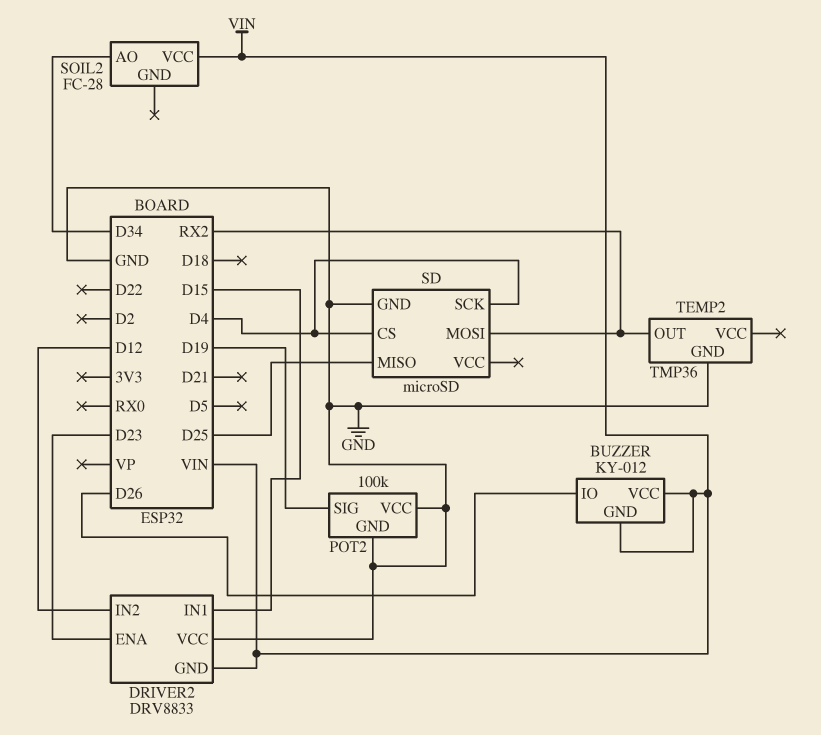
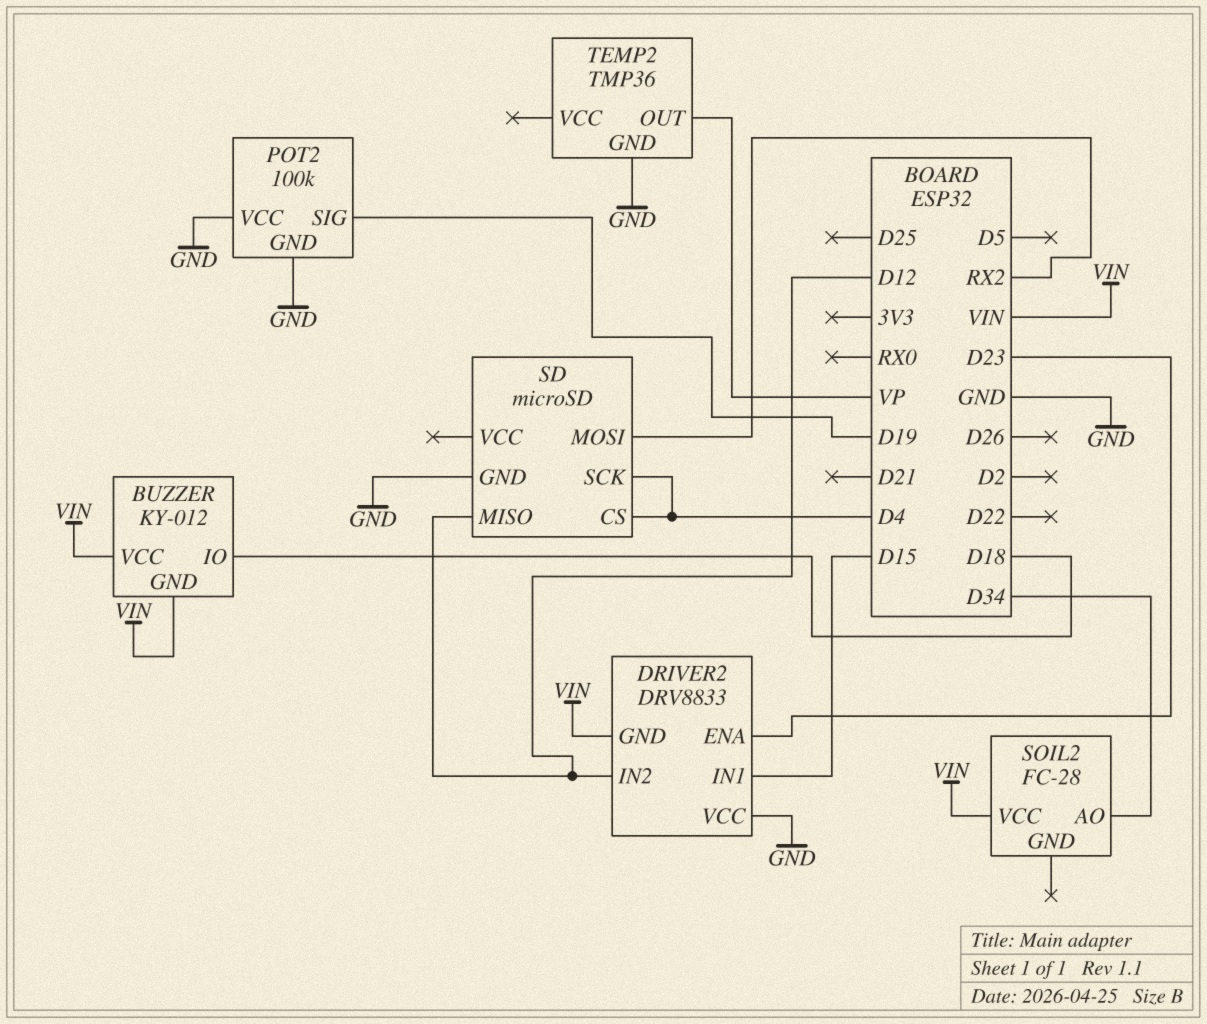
BUZZER pin IO: D26 -> D18
SD pin MISO: D25 -> D12
TEMP2 pin OUT: RX2 -> VP

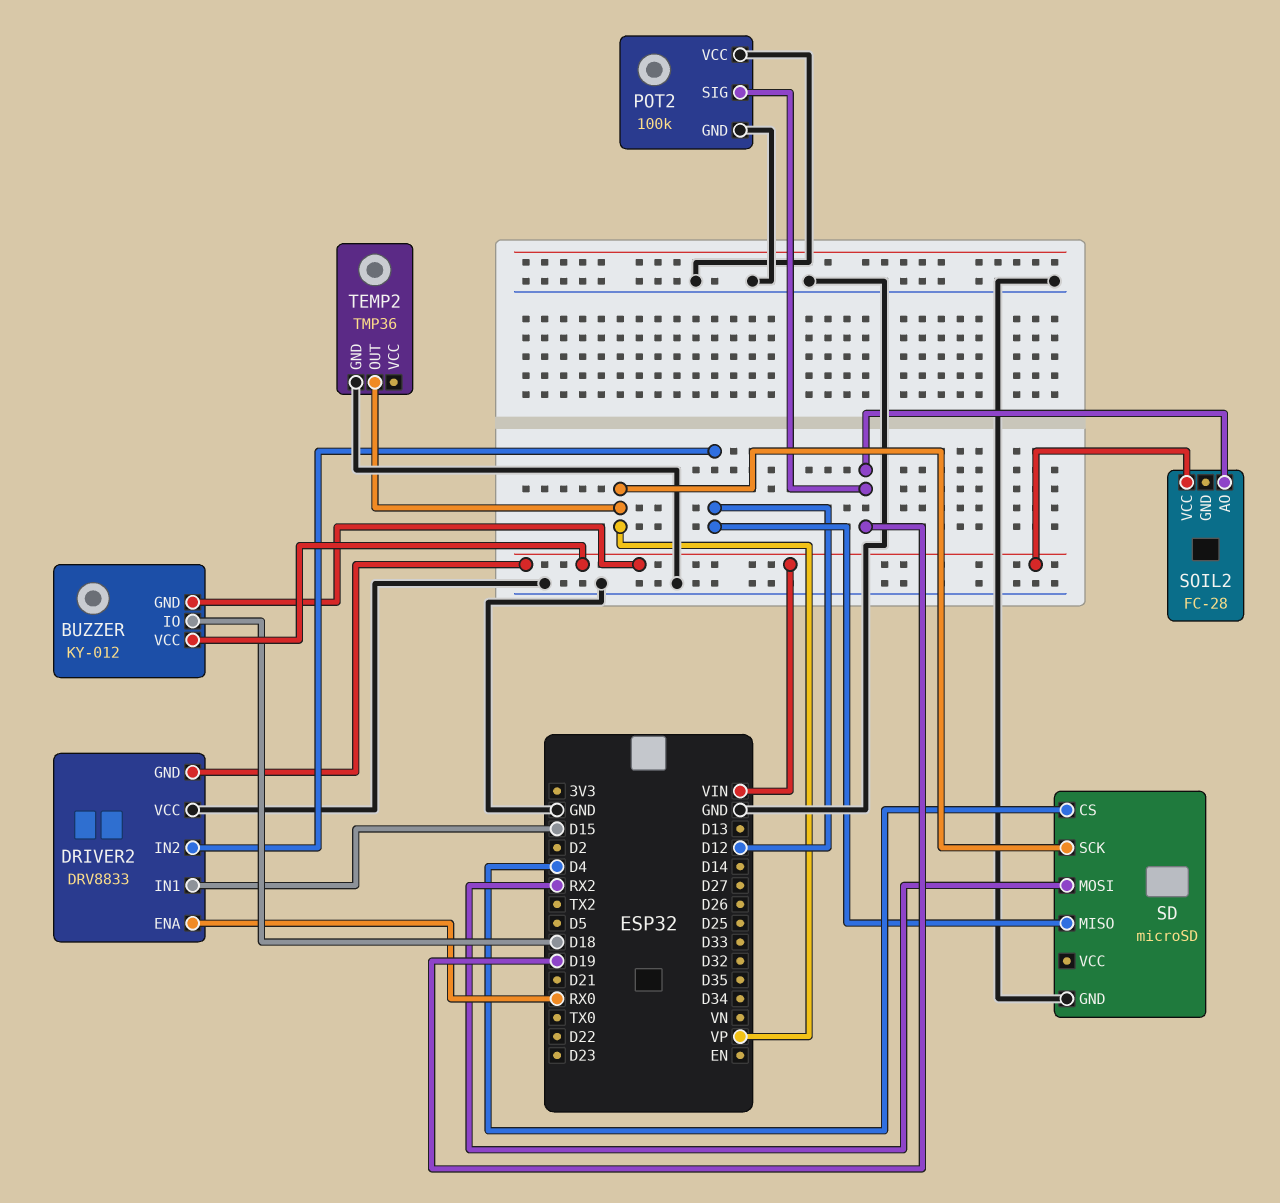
DRIVER2 pin ENA: D23 -> RX0
SD pin SCK: D4 -> VP
SOIL2 pin AO: D34 -> D19

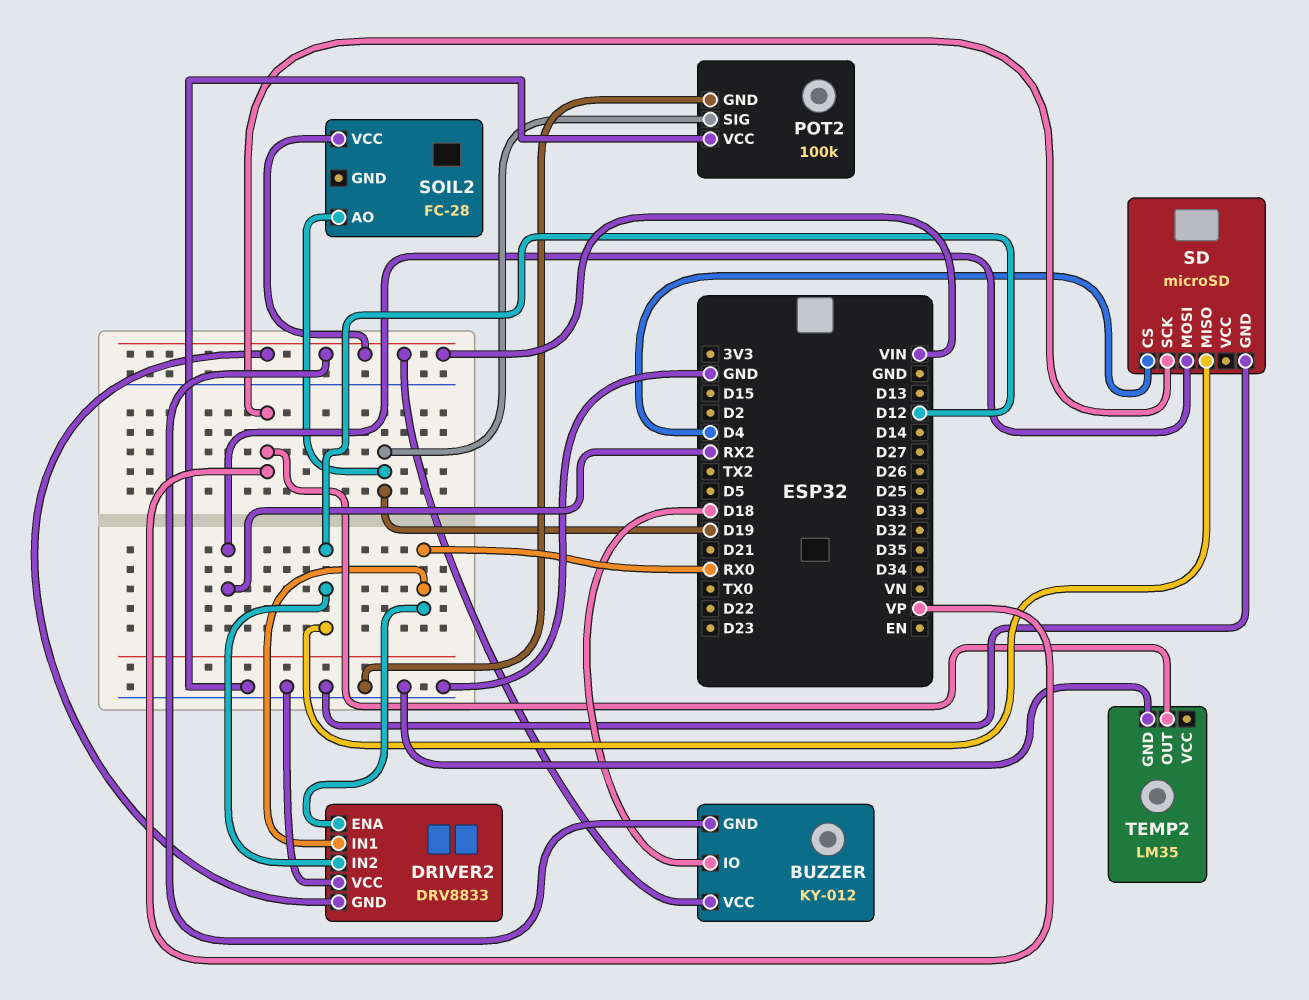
DRIVER2 pin IN1: D15 -> RX0
TEMP2: TMP36 -> LM35

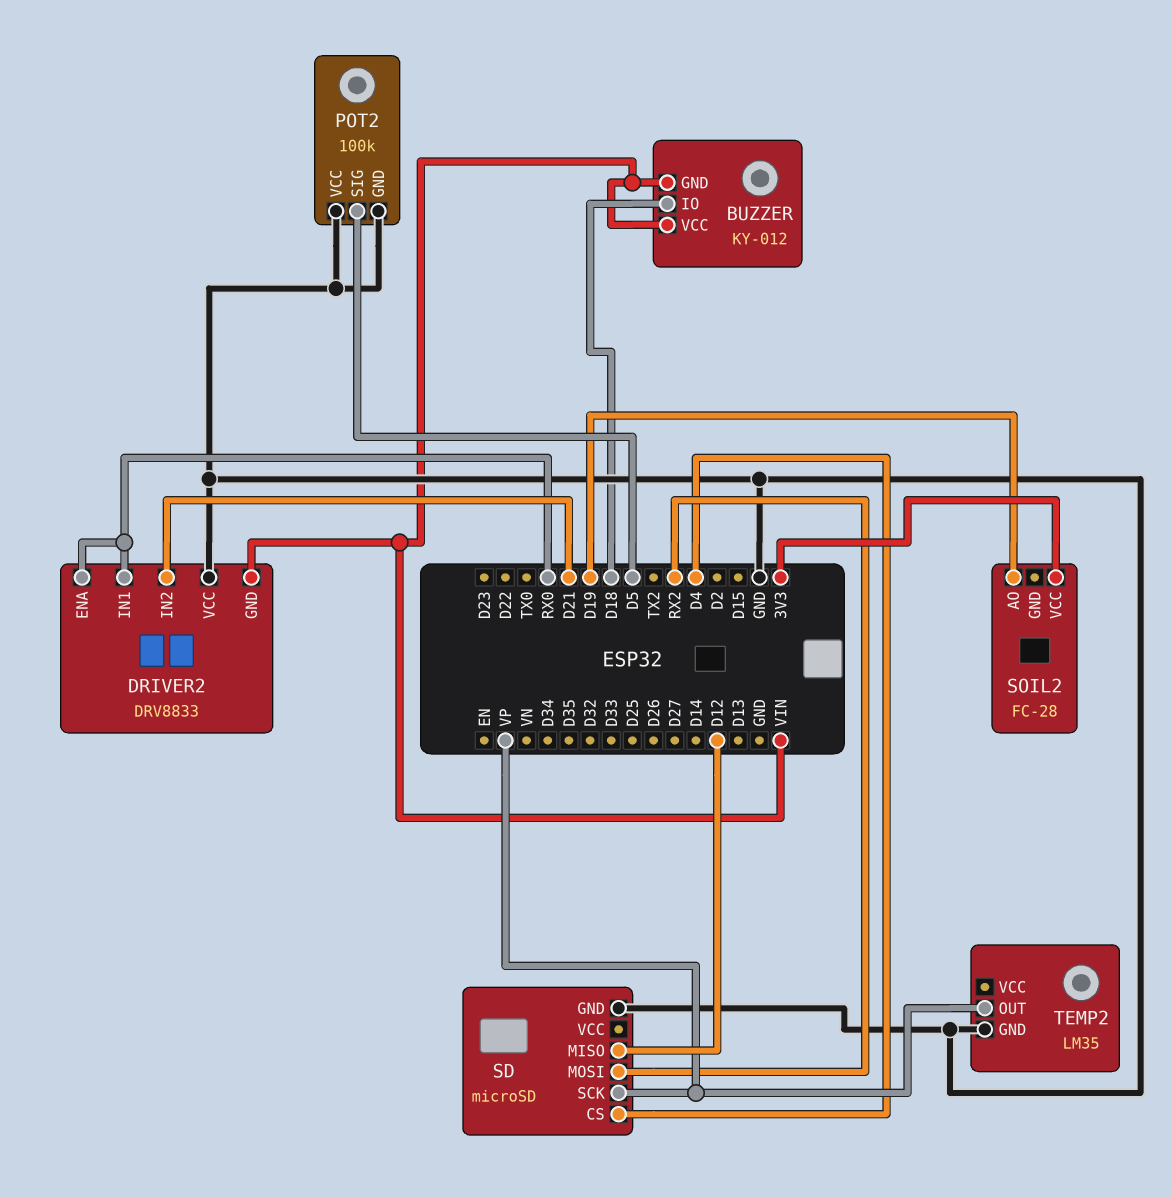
DRIVER2 pin IN2: D12 -> D21
POT2 pin SIG: D19 -> D5
SOIL2 pin VCC: VIN -> 3V3

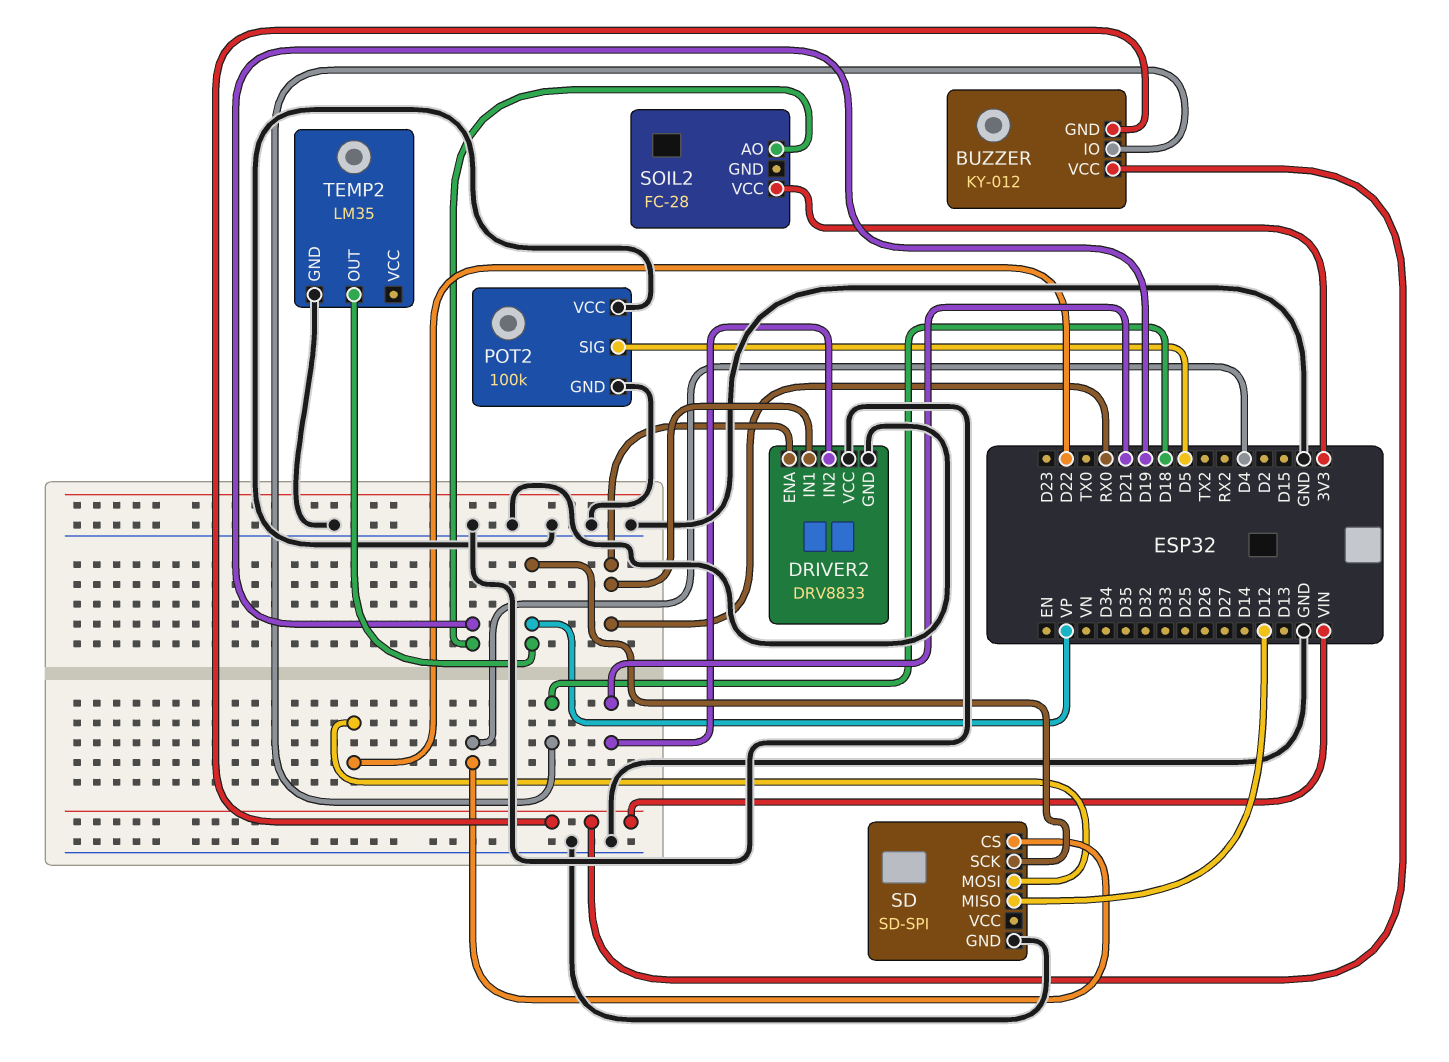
DRIVER2 pin GND: VIN -> GND
SD: microSD -> SD-SPI
SD pin MOSI: RX2 -> D22

